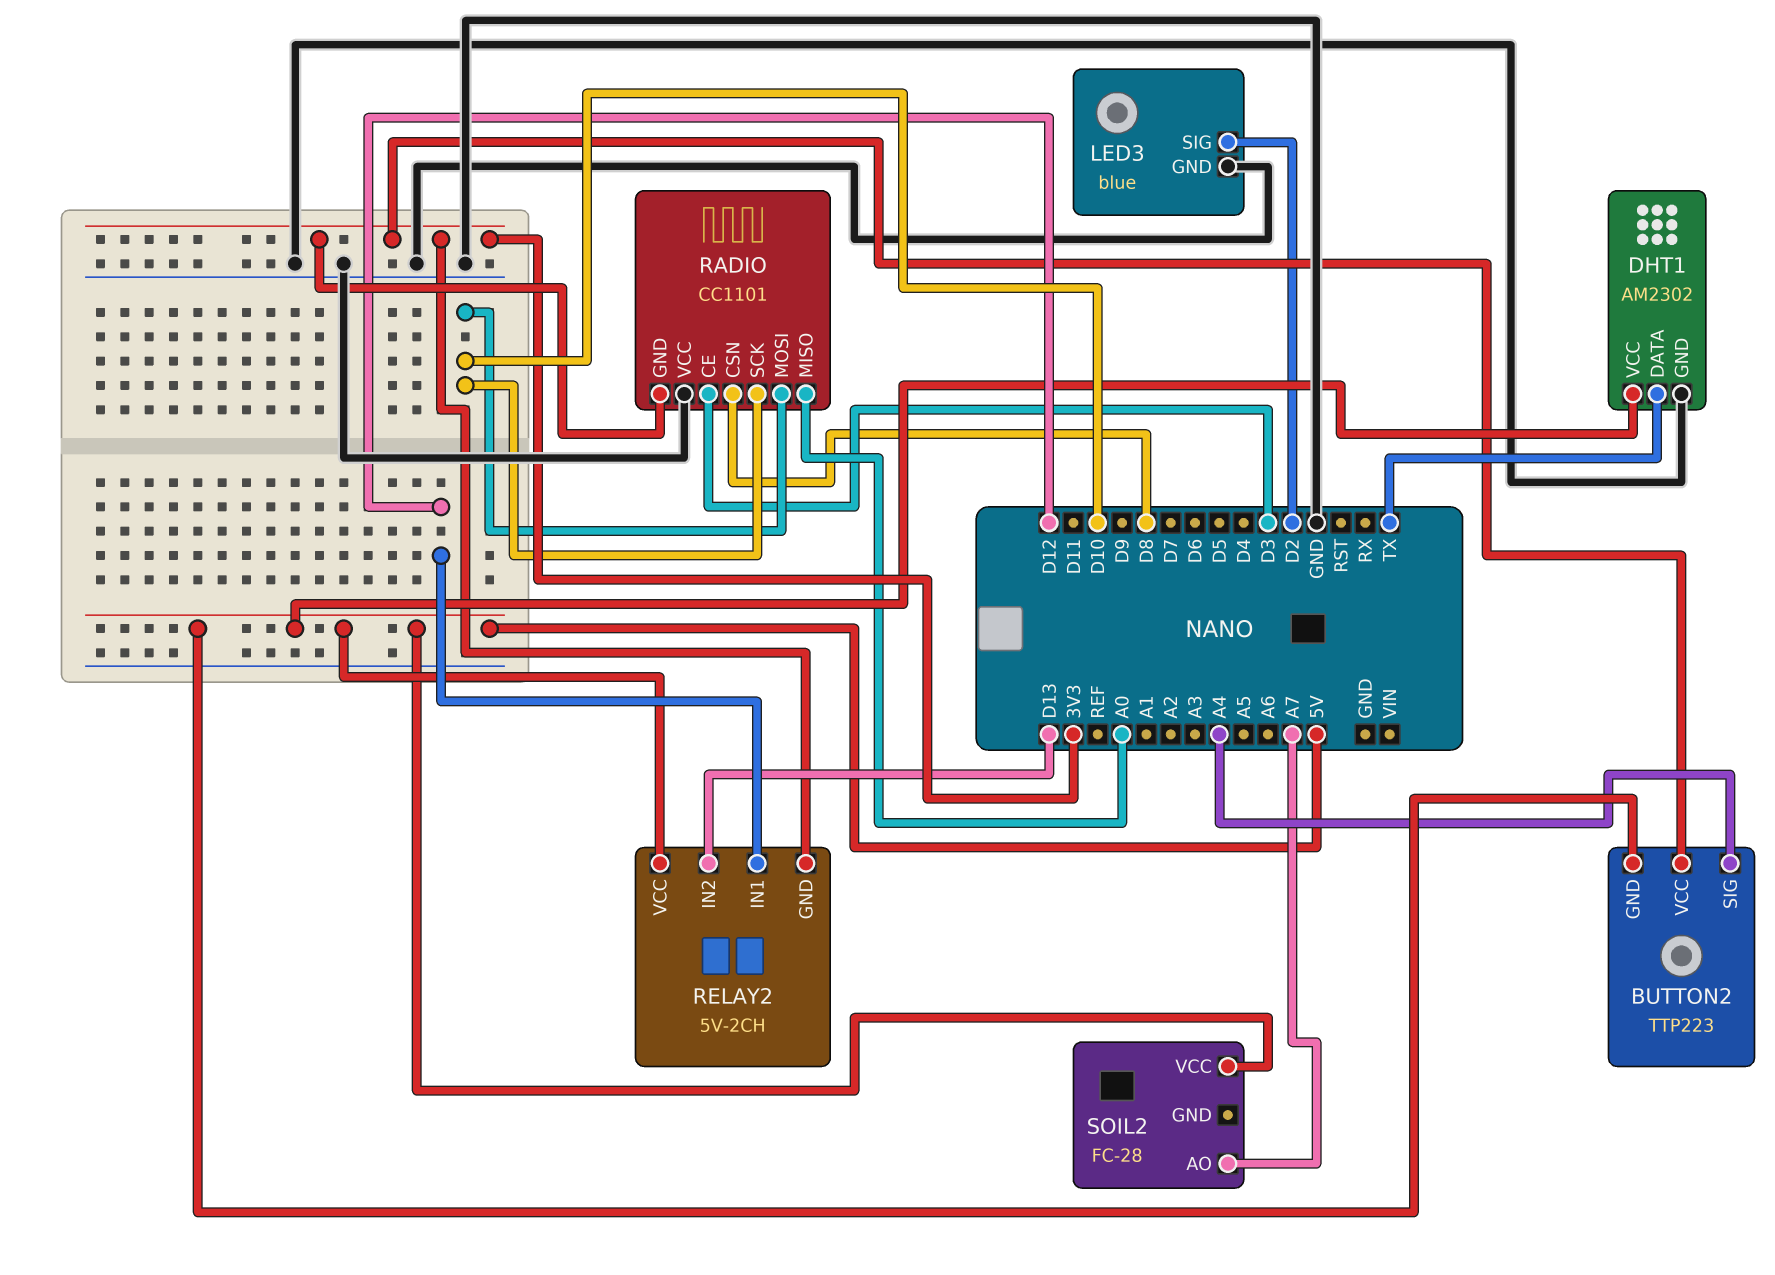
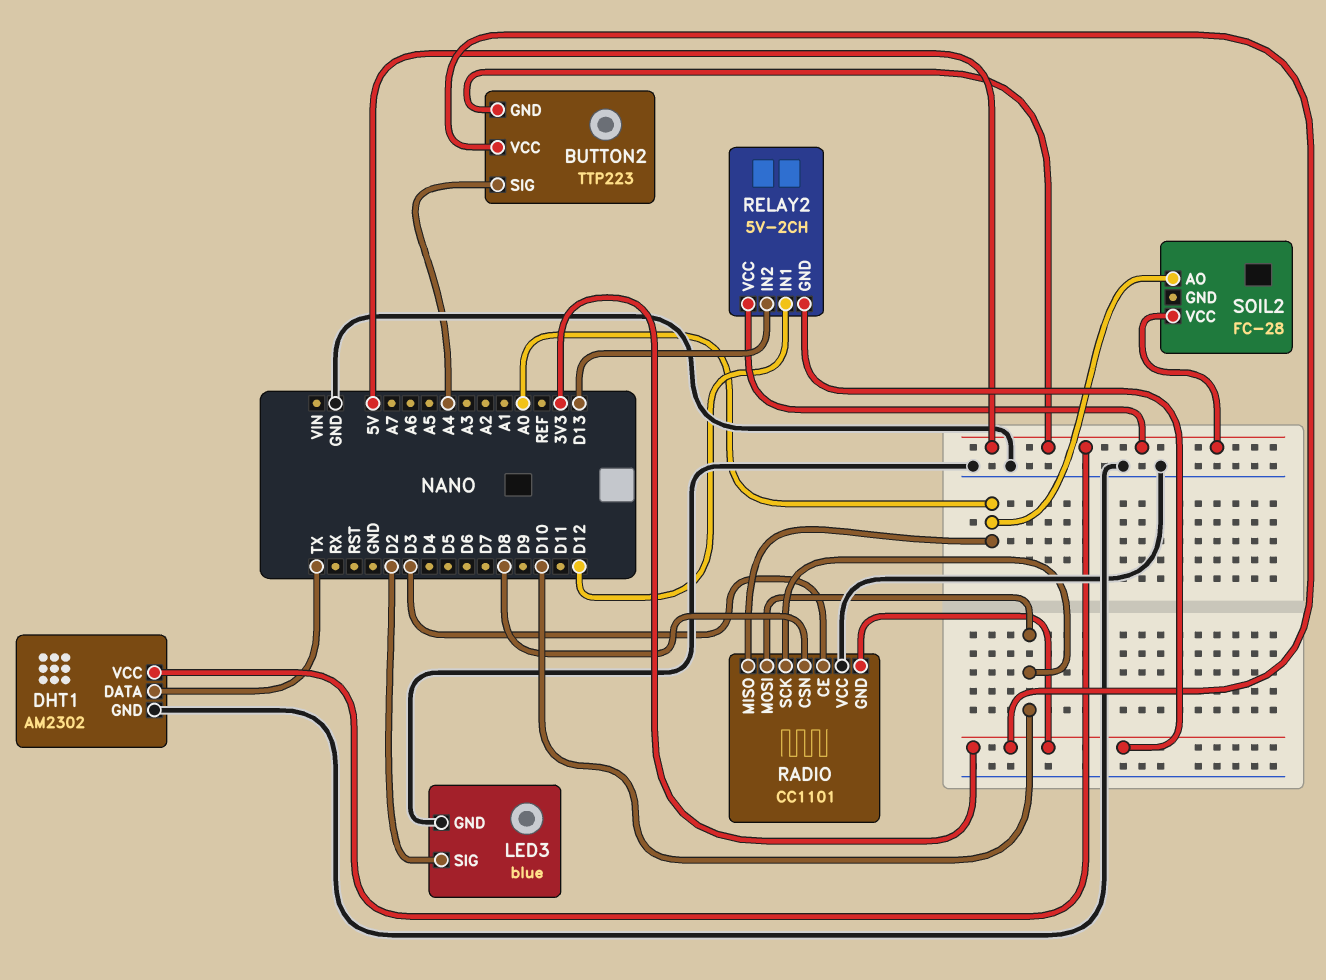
SOIL2 pin AO: A7 -> A0

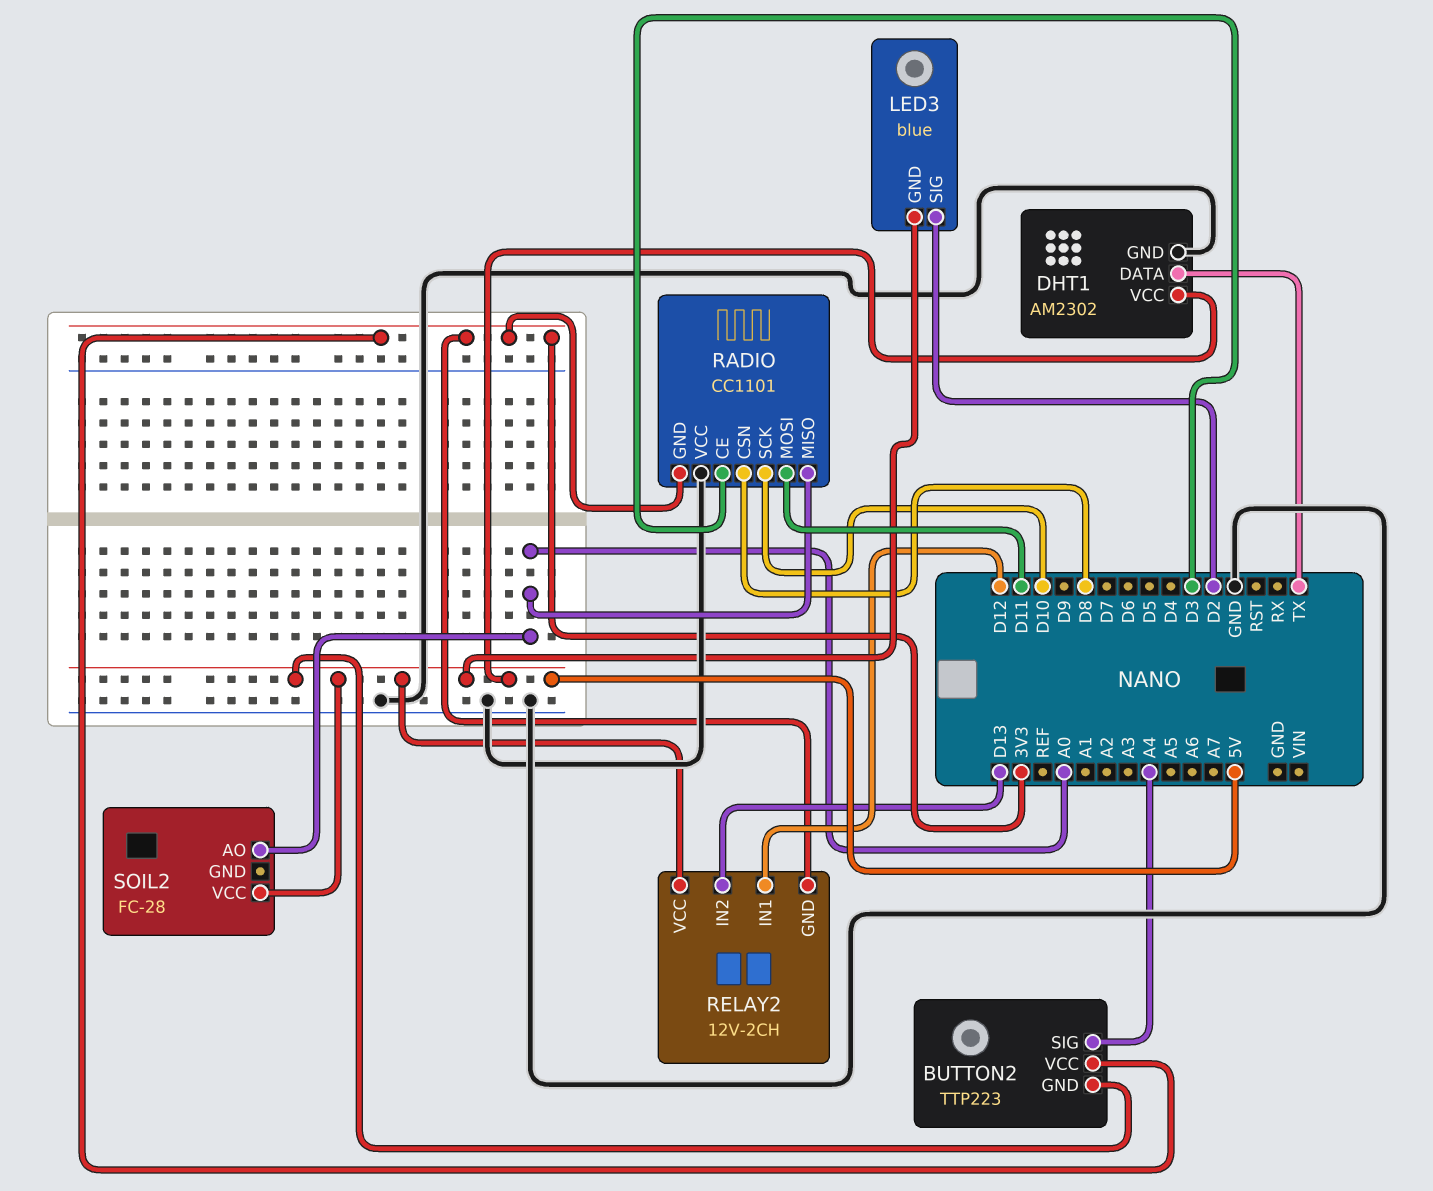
LED3 pin GND: GND -> 5V
RADIO pin MOSI: D10 -> D11
RELAY2: 5V-2CH -> 12V-2CH

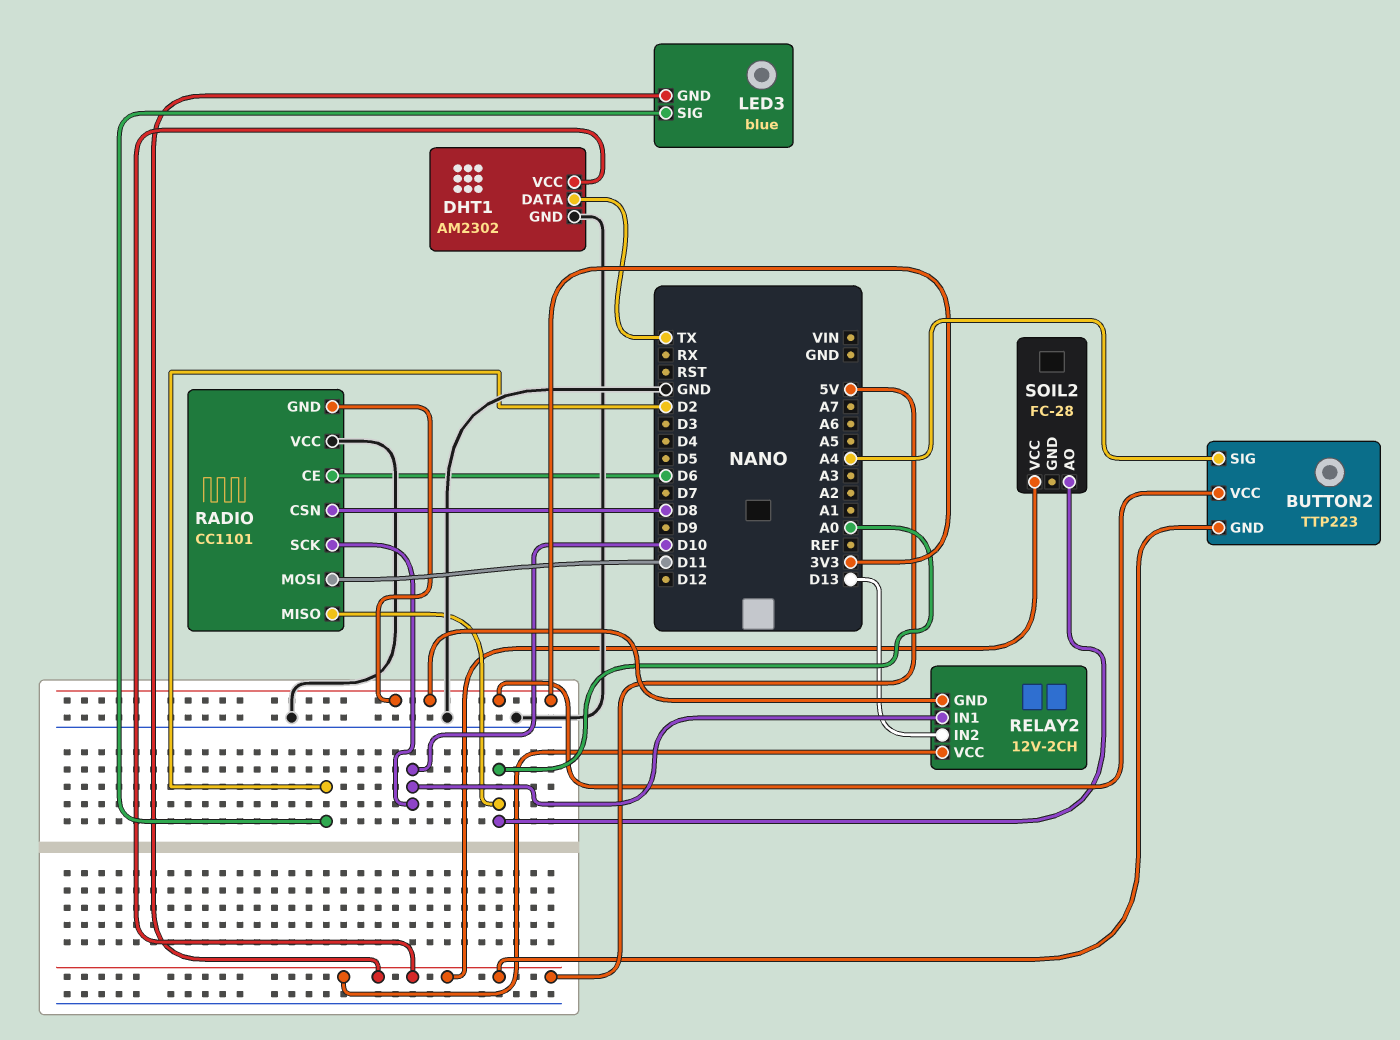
RADIO pin CE: D3 -> D6
RELAY2 pin IN1: D12 -> D10

